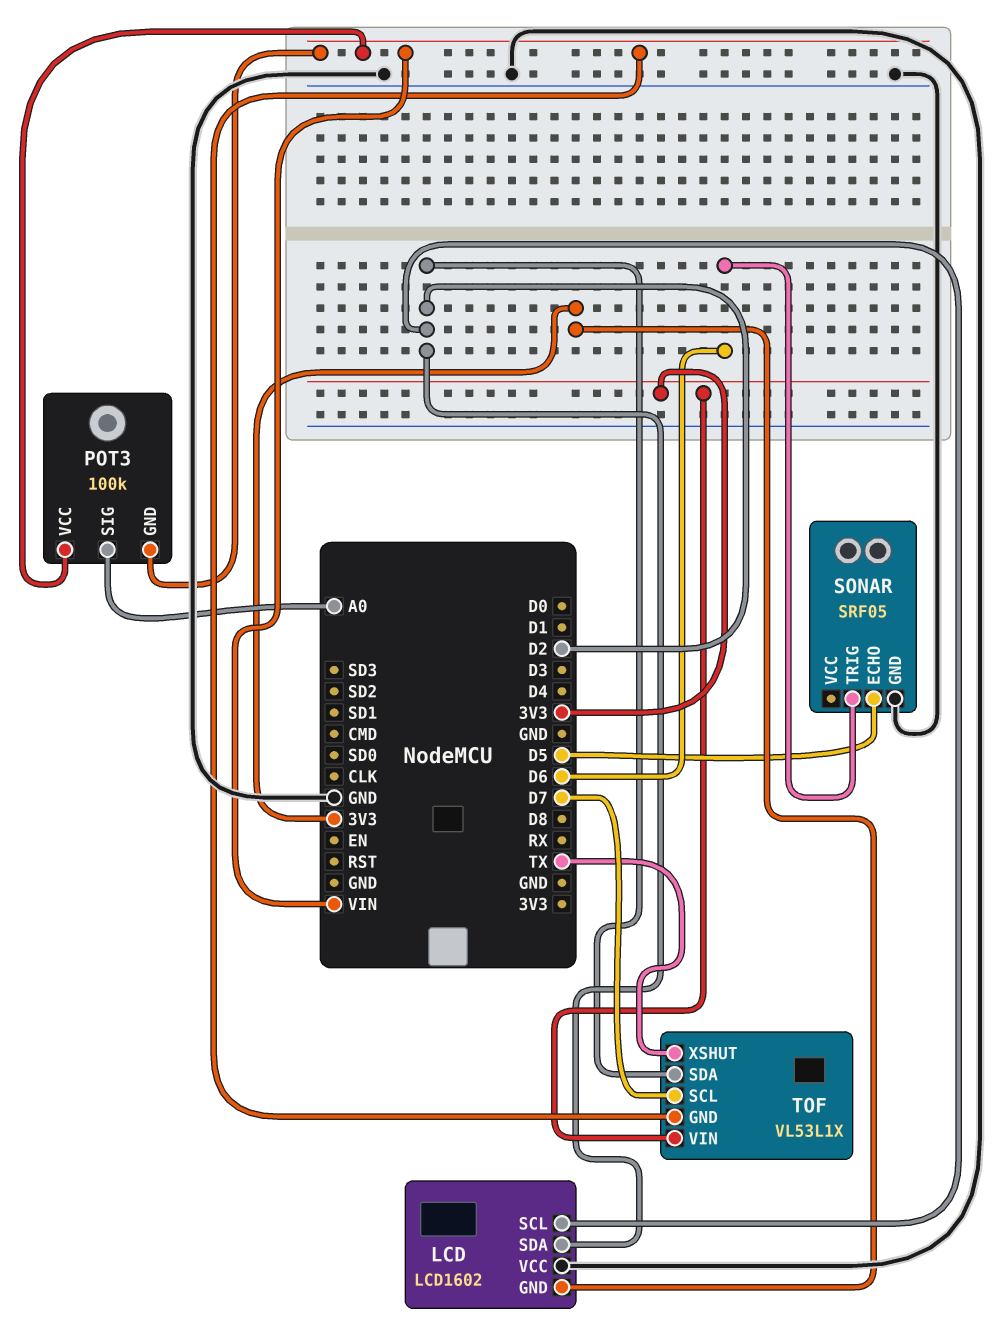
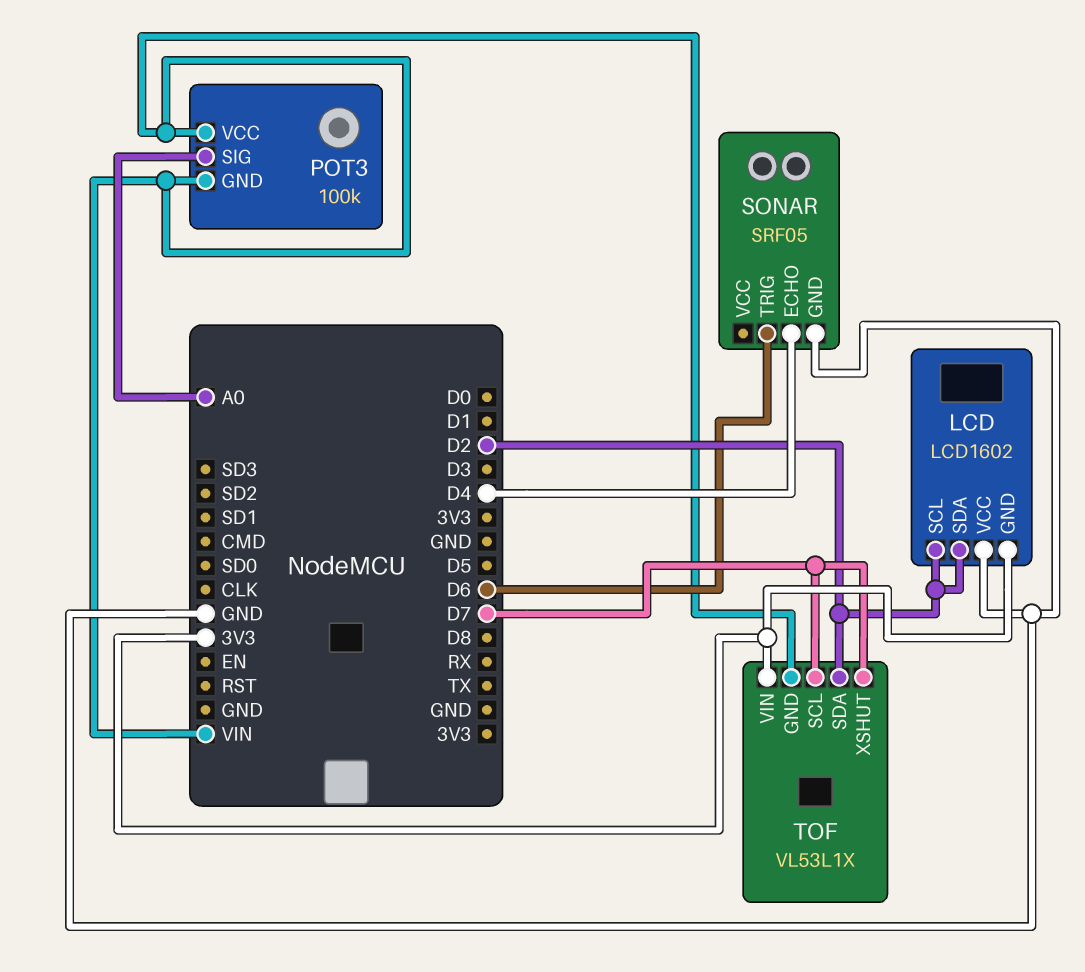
SONAR pin ECHO: D5 -> D4
TOF pin XSHUT: TX -> D7

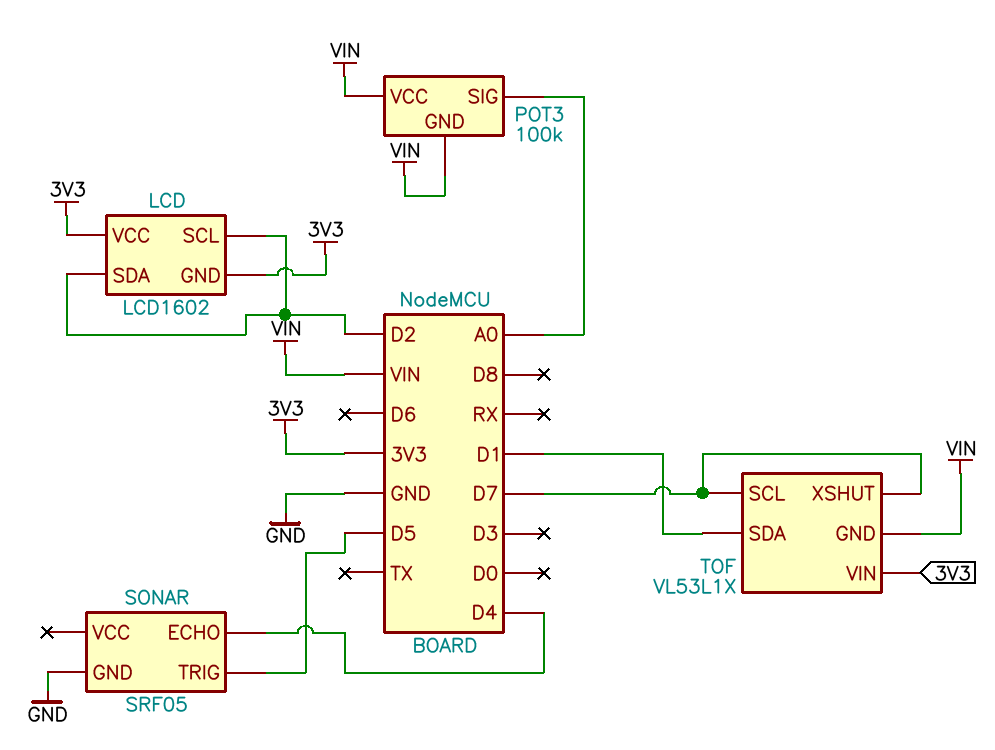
LCD pin VCC: GND -> 3V3
SONAR pin TRIG: D6 -> D5
TOF pin SDA: D2 -> D1

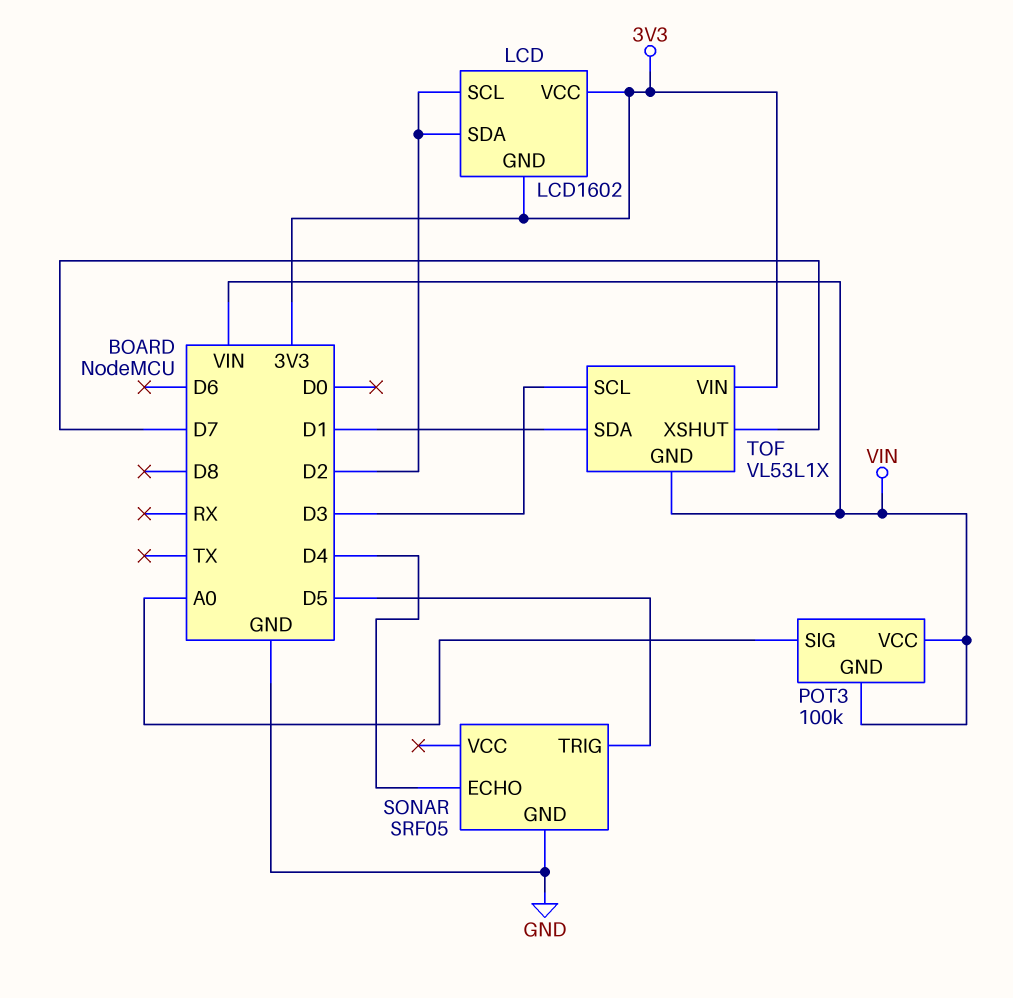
TOF pin SCL: D7 -> D3

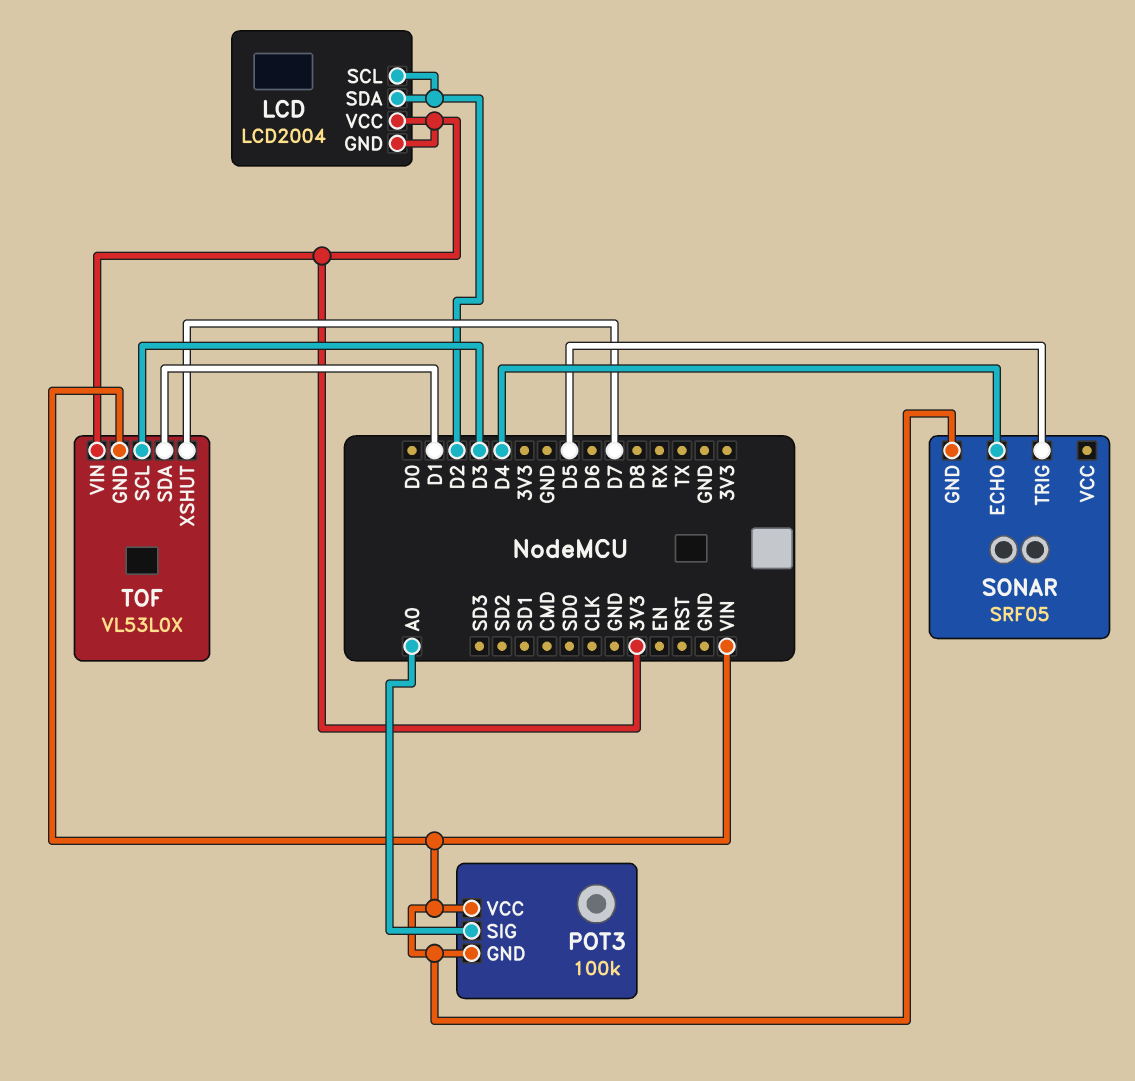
LCD: LCD1602 -> LCD2004
SONAR pin GND: GND -> VIN
TOF: VL53L1X -> VL53L0X

